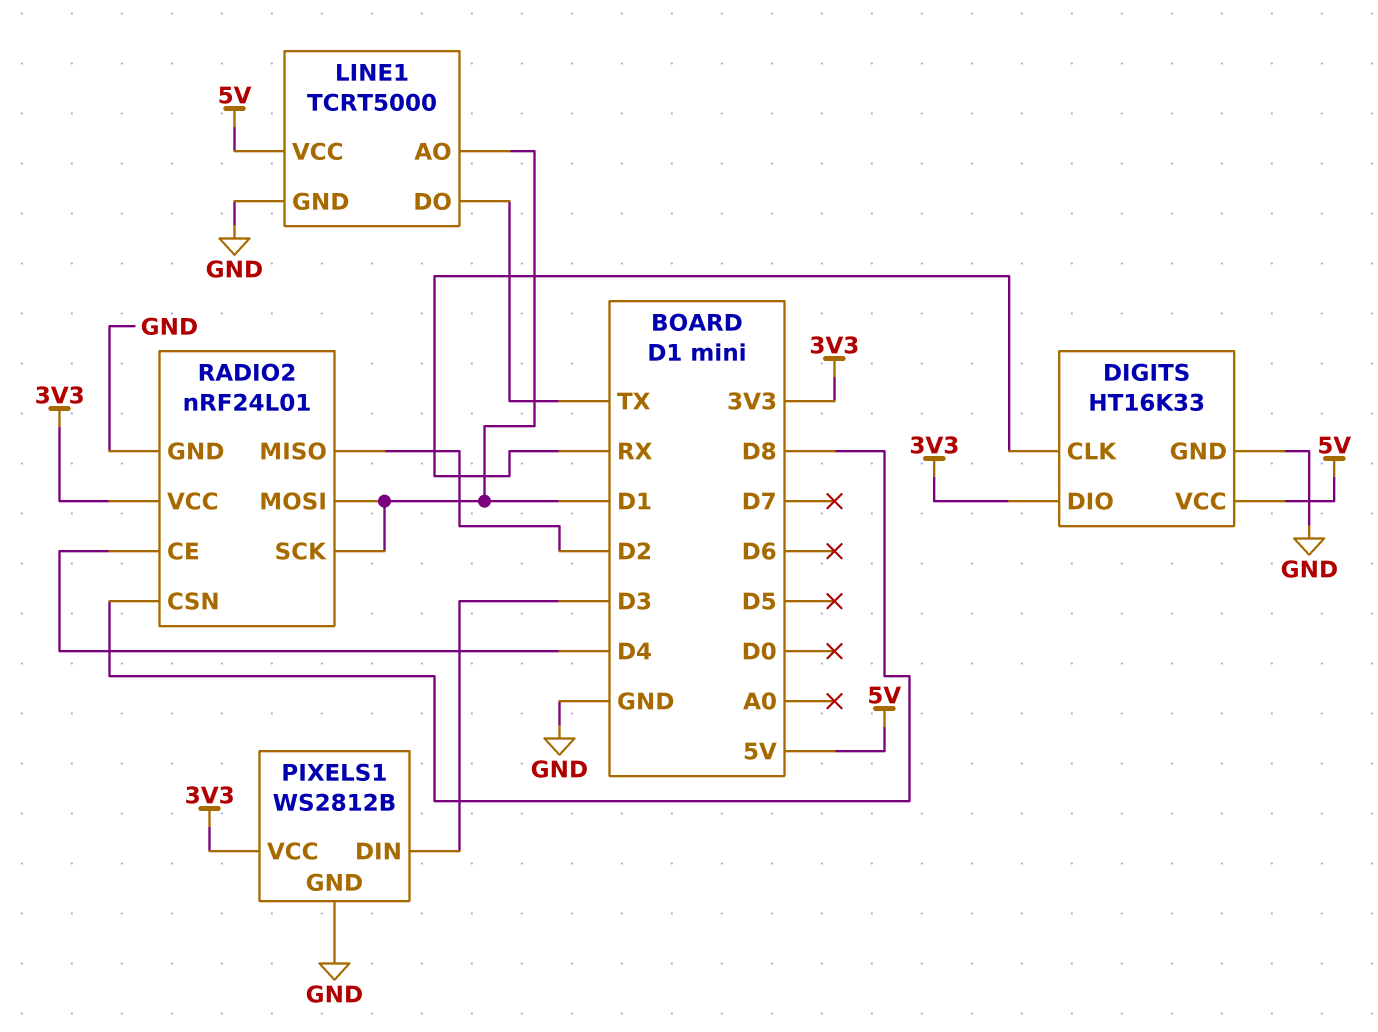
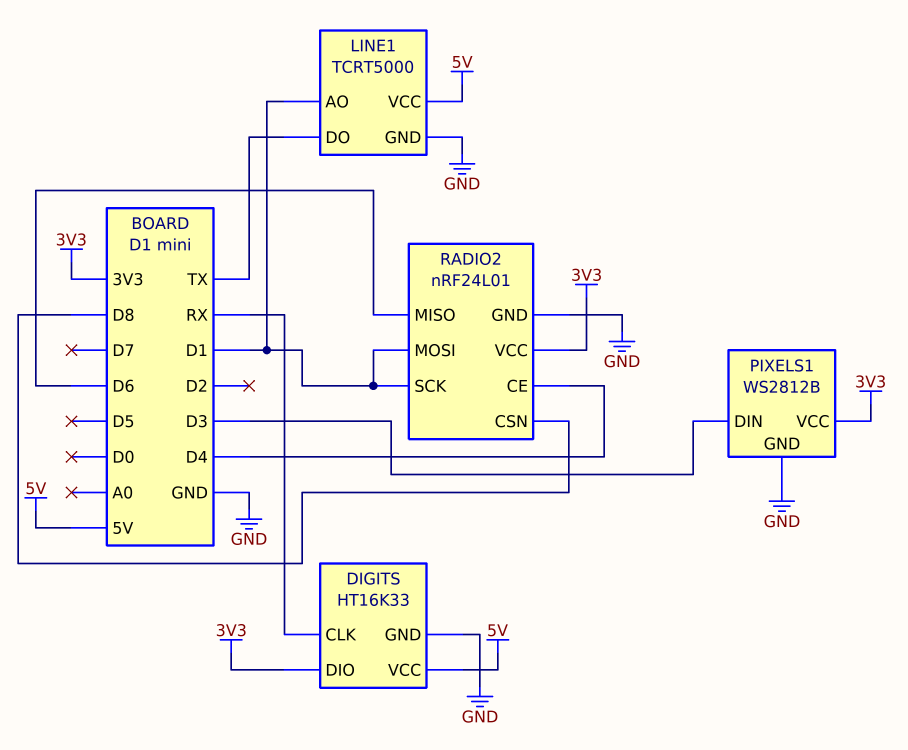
RADIO2 pin MISO: D2 -> D6

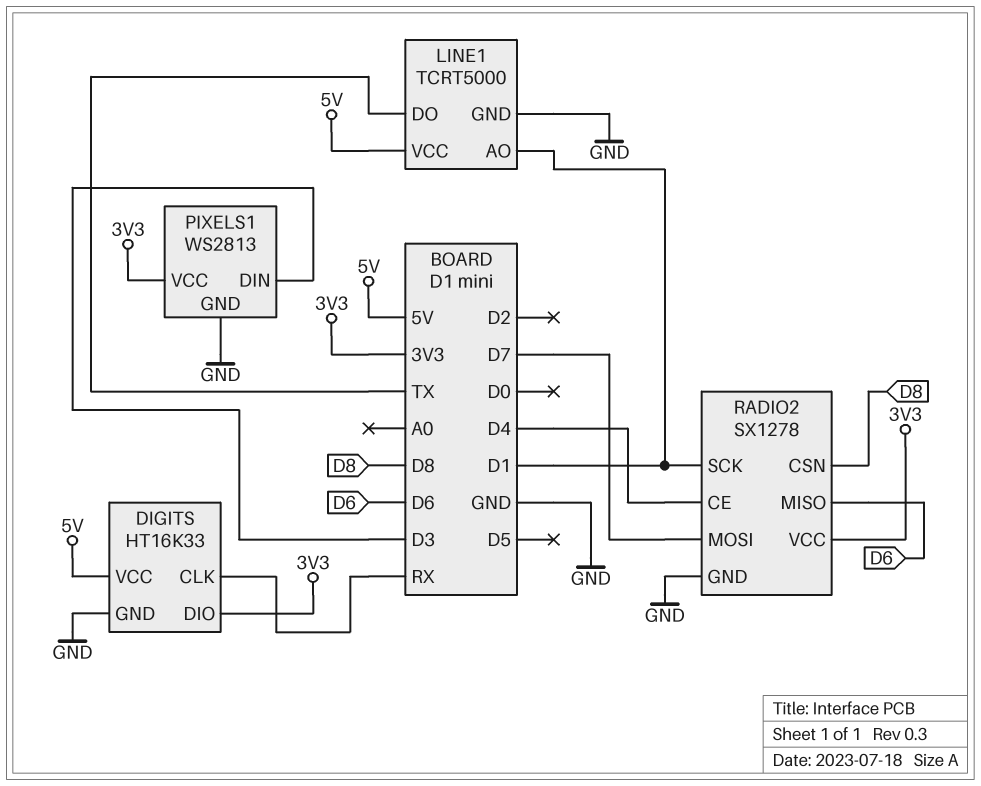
PIXELS1: WS2812B -> WS2813
RADIO2: nRF24L01 -> SX1278
RADIO2 pin MOSI: D1 -> D7

